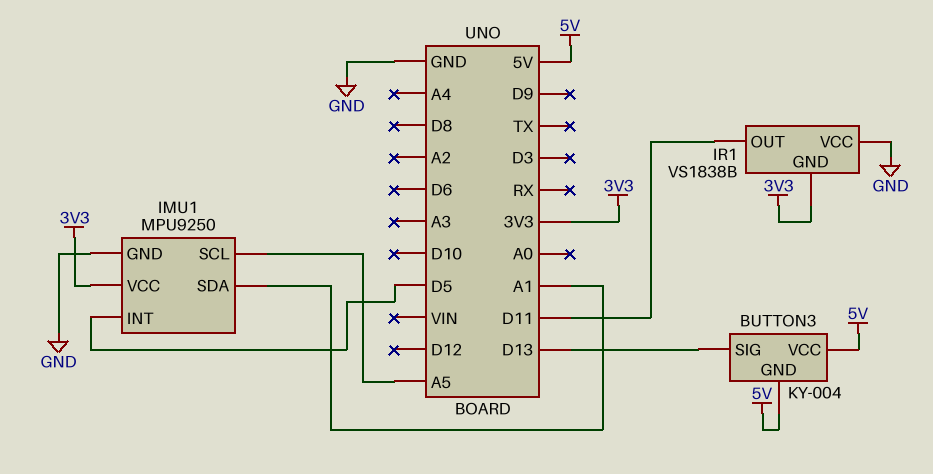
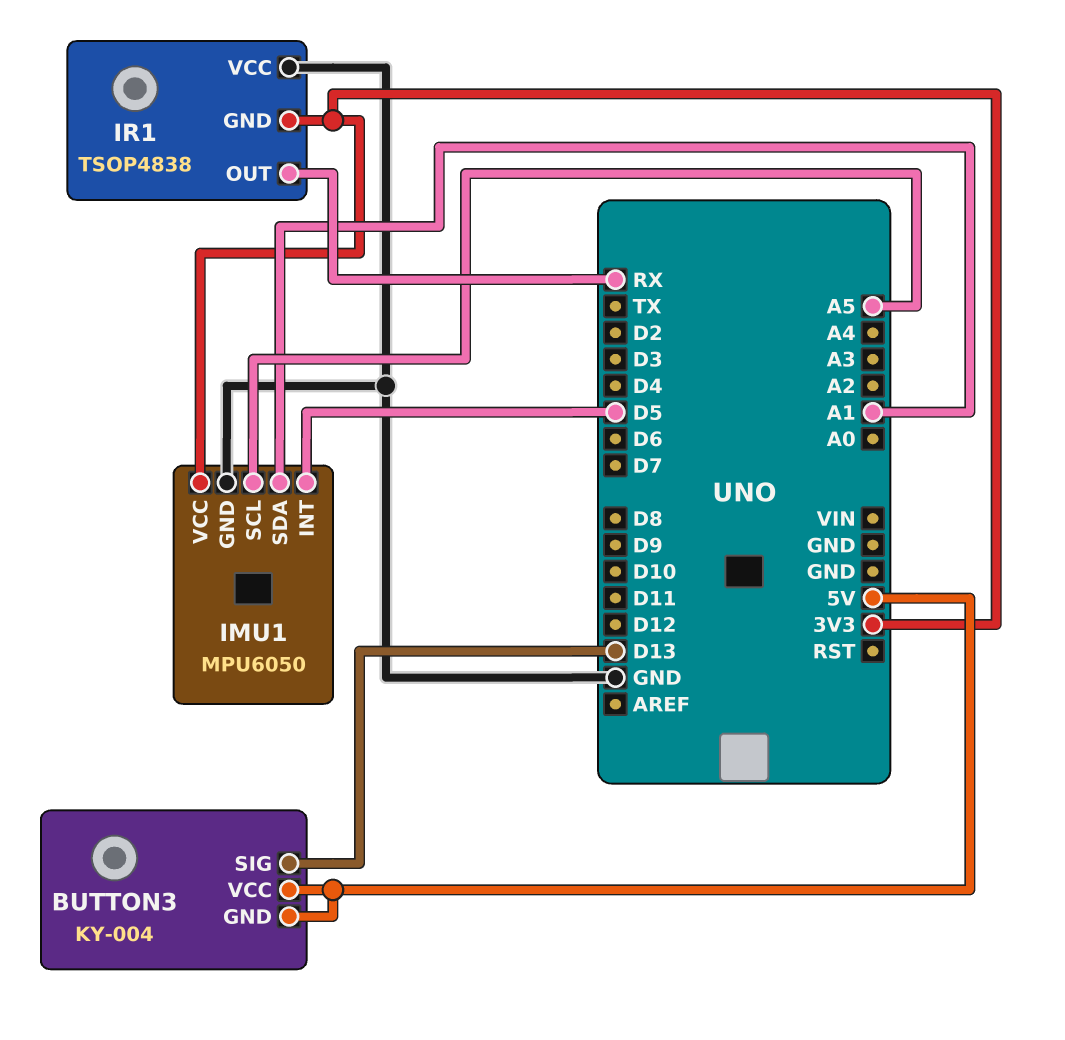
IMU1: MPU9250 -> MPU6050
IR1: VS1838B -> TSOP4838
IR1 pin OUT: D11 -> RX

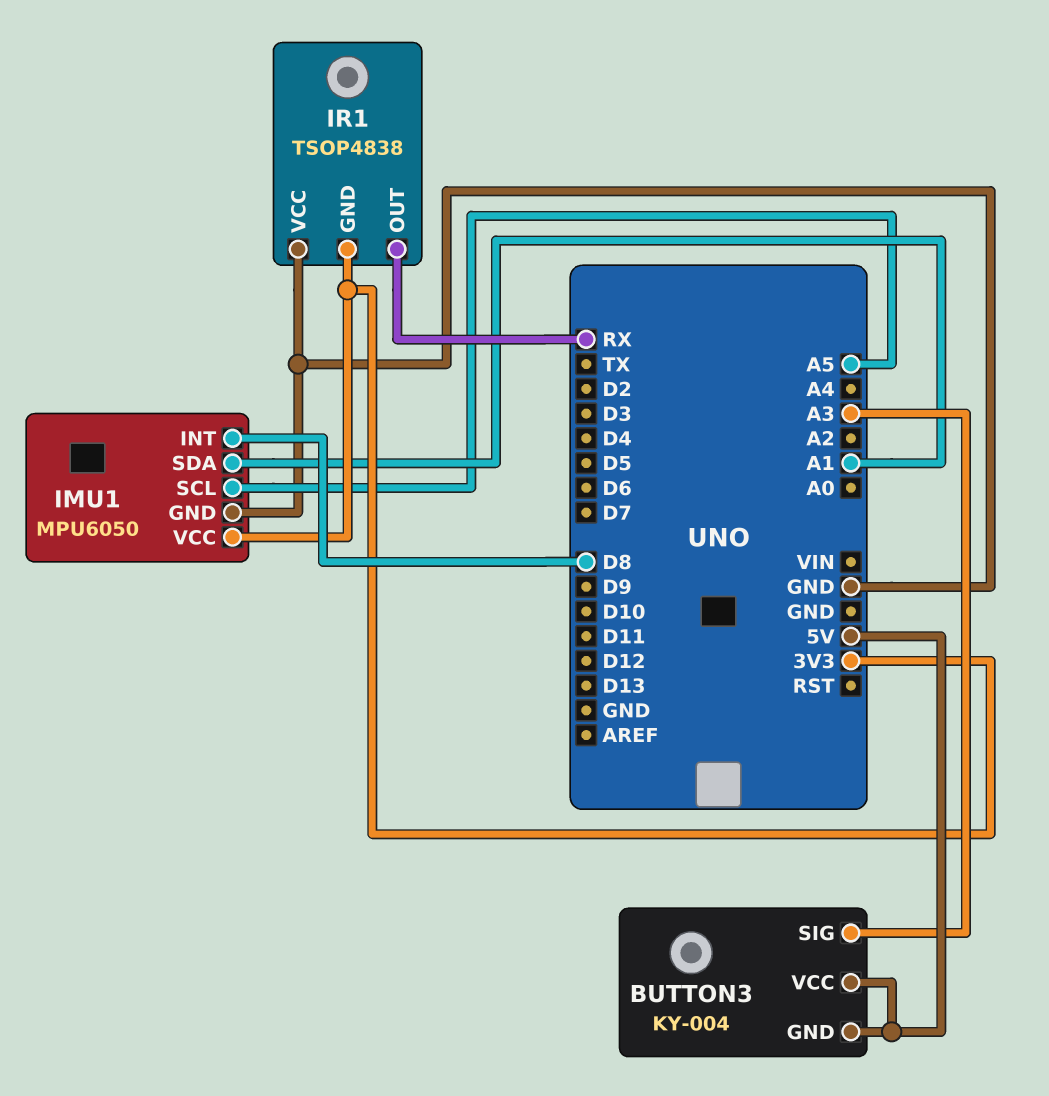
BUTTON3 pin SIG: D13 -> A3
IMU1 pin INT: D5 -> D8

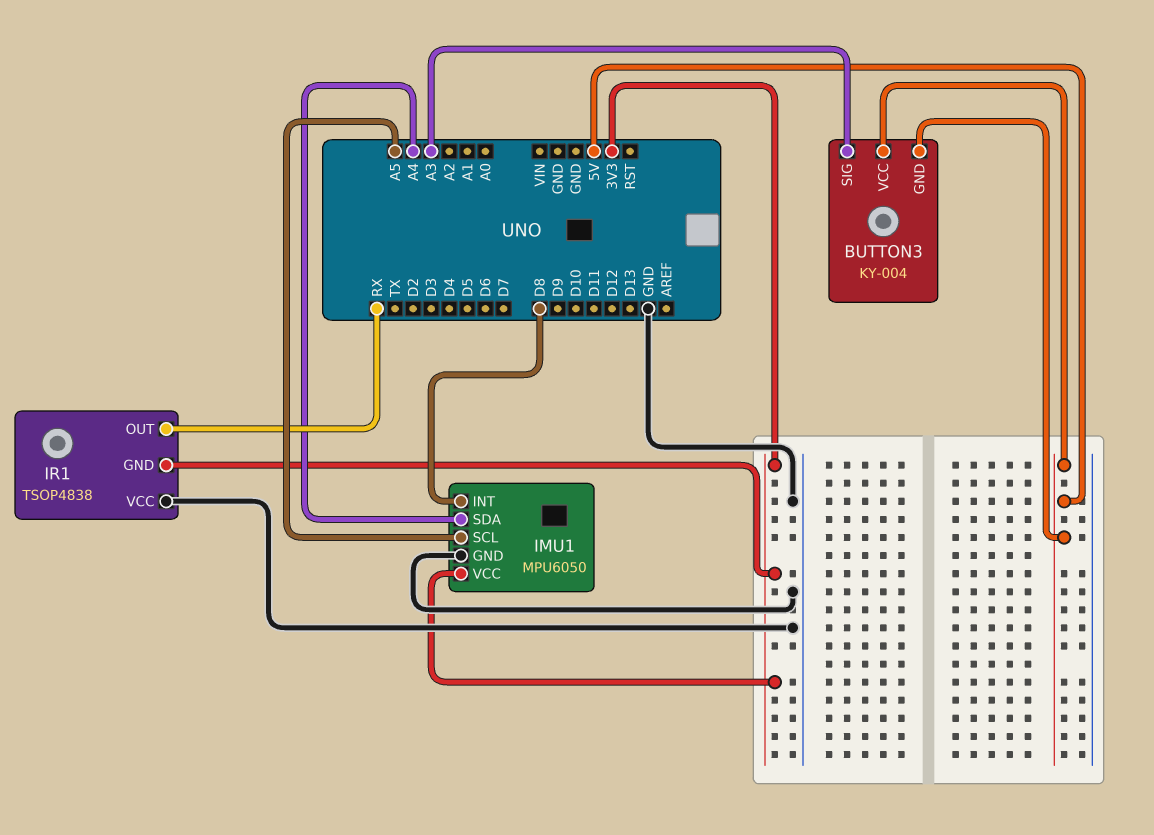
IMU1 pin SDA: A1 -> A4

